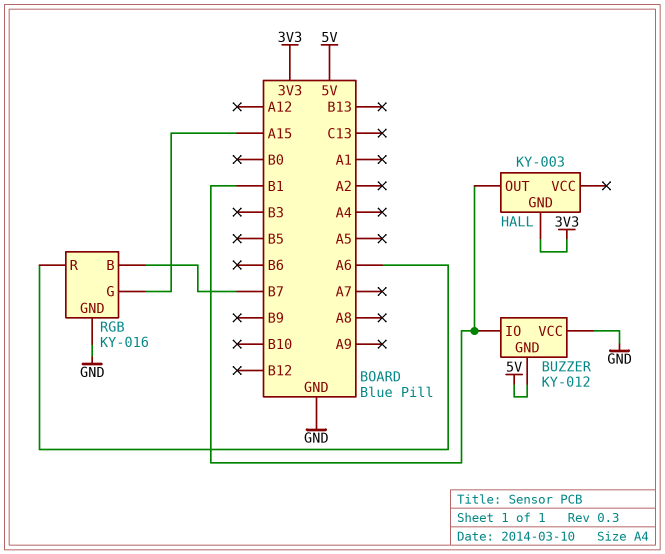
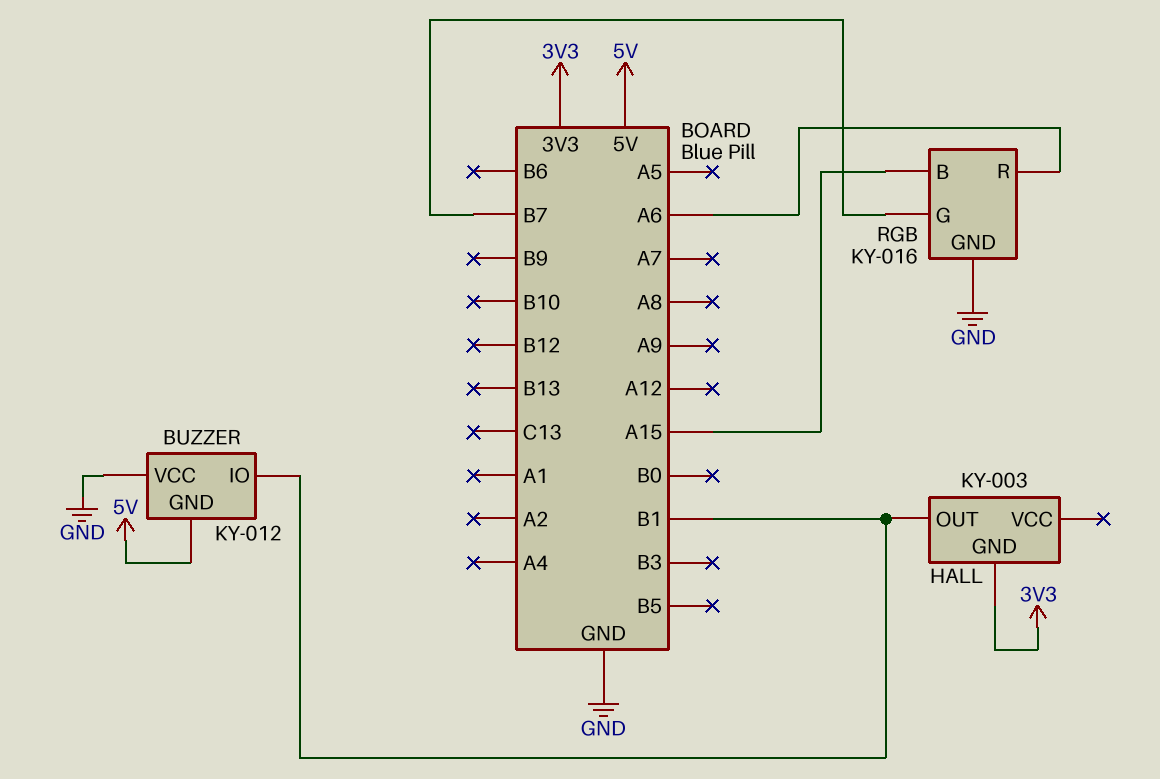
RGB pin B: B7 -> A15
RGB pin G: A15 -> B7

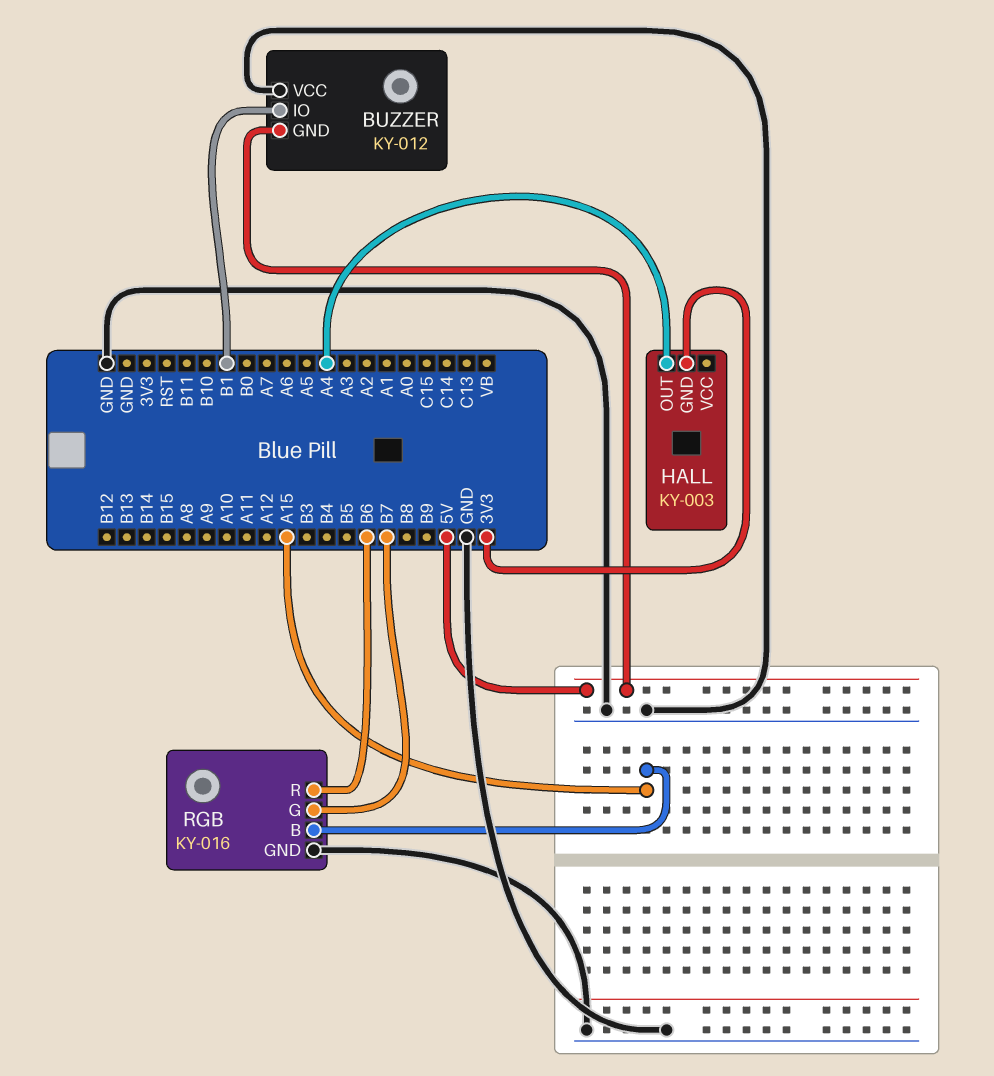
HALL pin OUT: B1 -> A4
RGB pin R: A6 -> B6

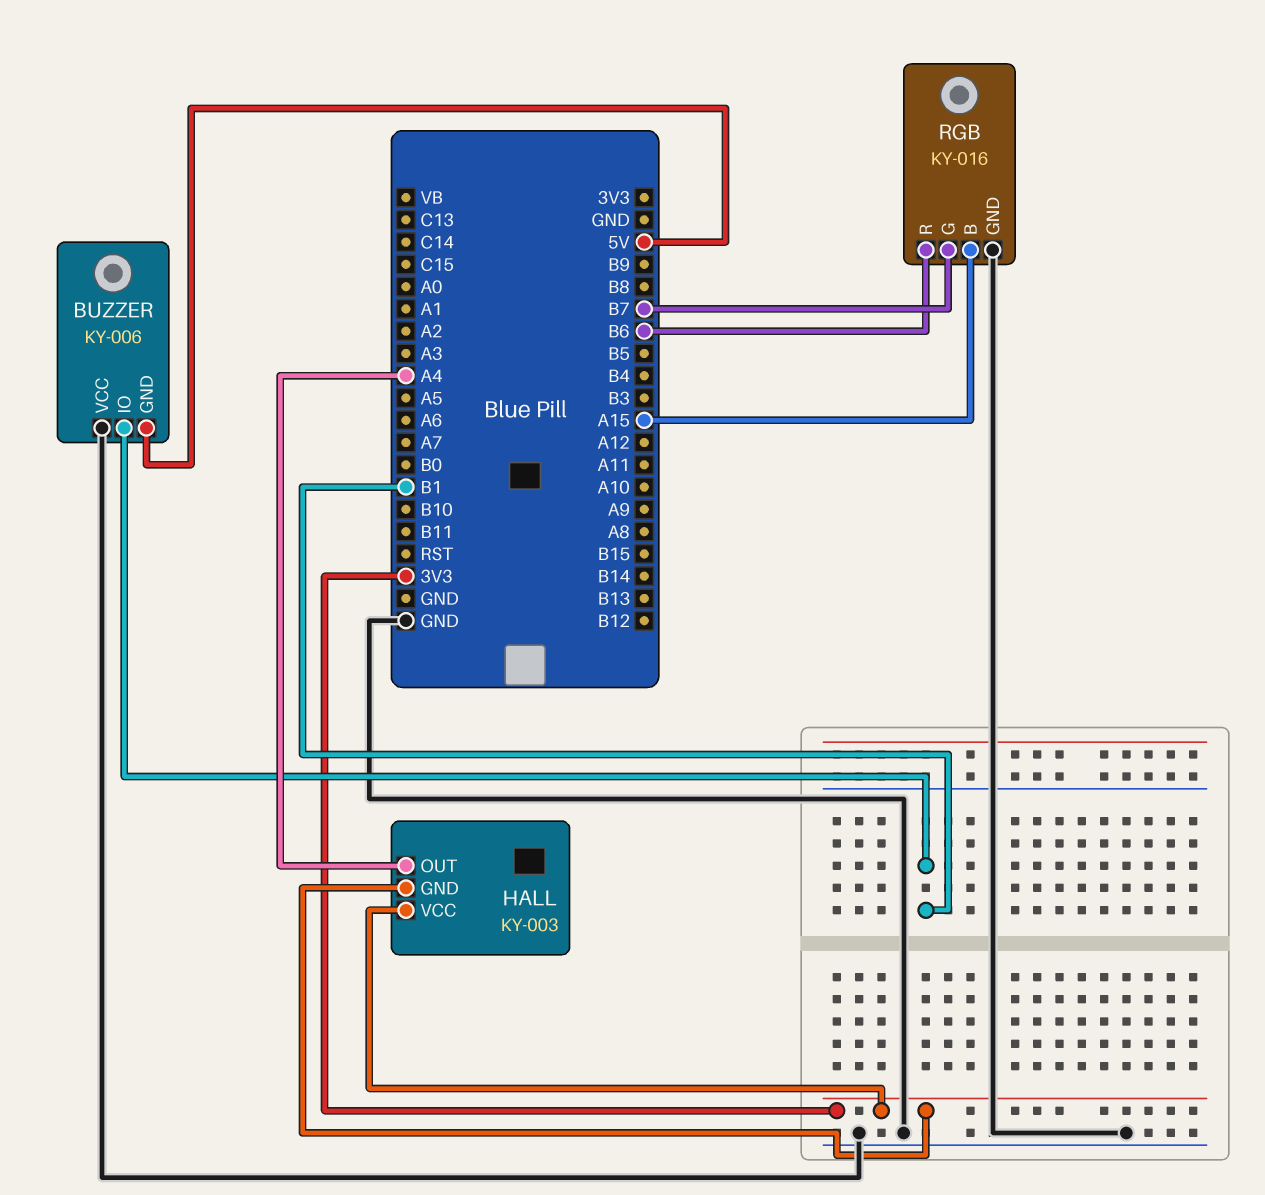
BUZZER: KY-012 -> KY-006
HALL pin VCC: none -> 3V3

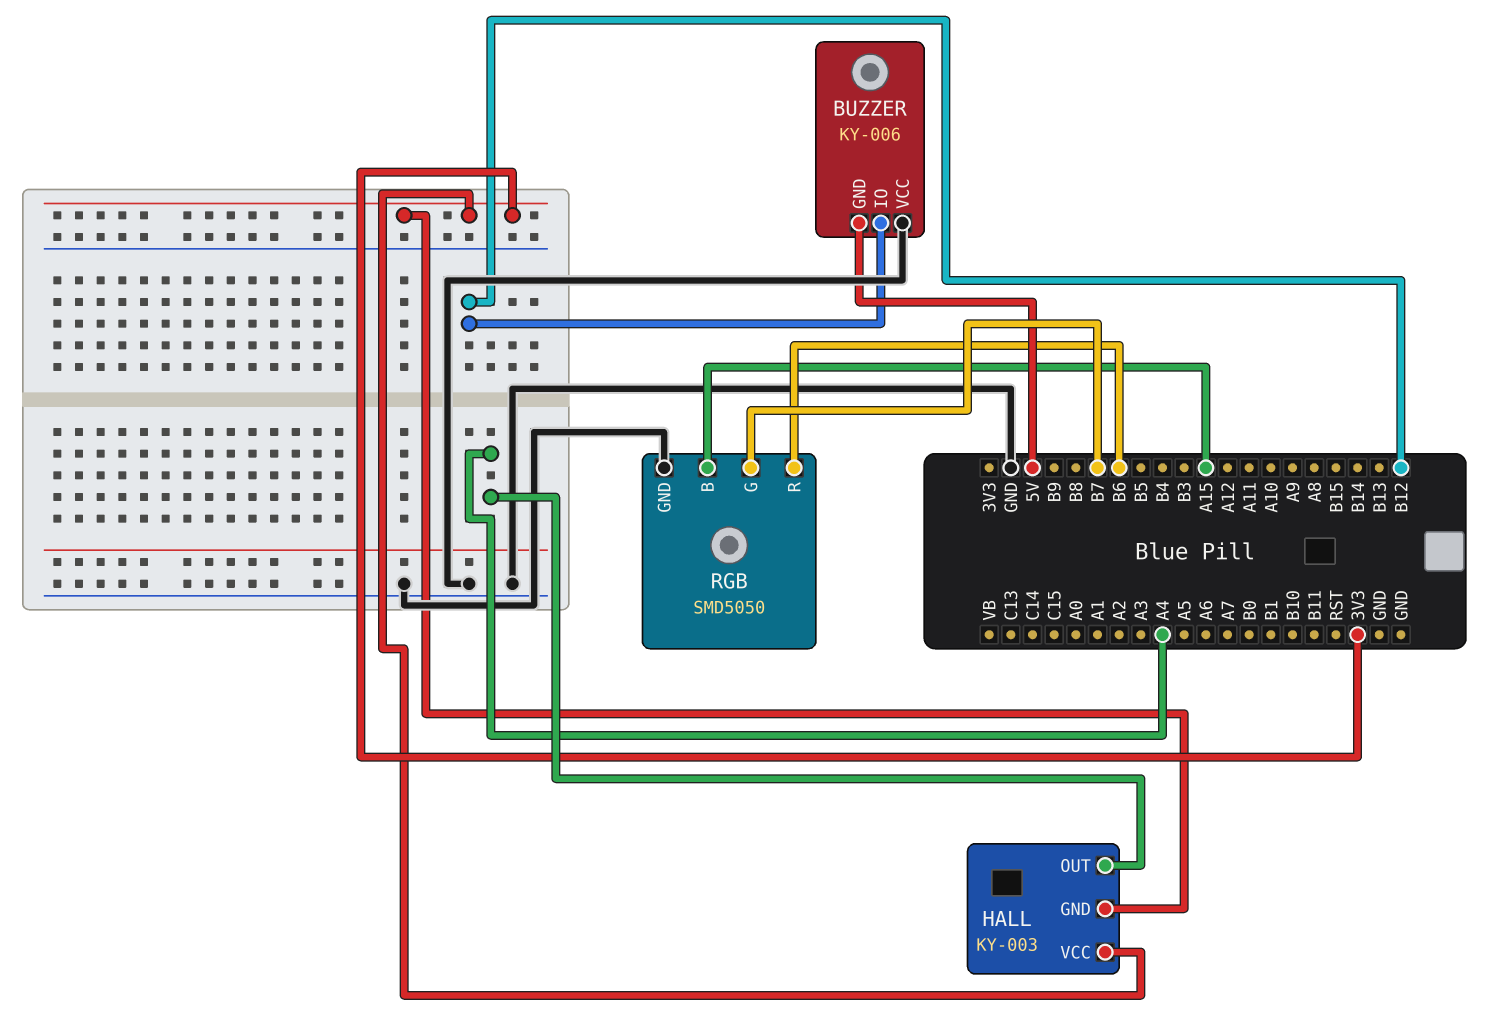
BUZZER pin IO: B1 -> B12
RGB: KY-016 -> SMD5050

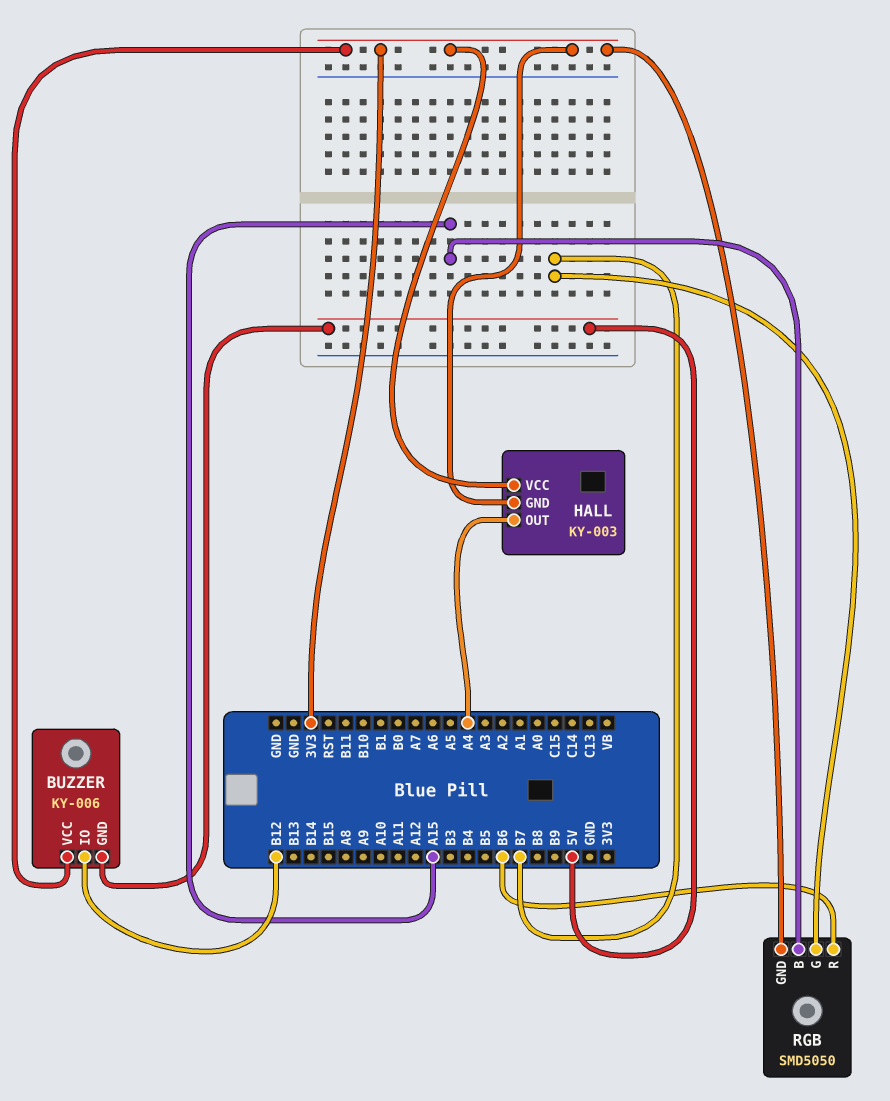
BUZZER pin VCC: GND -> 3V3
RGB pin GND: GND -> 3V3

